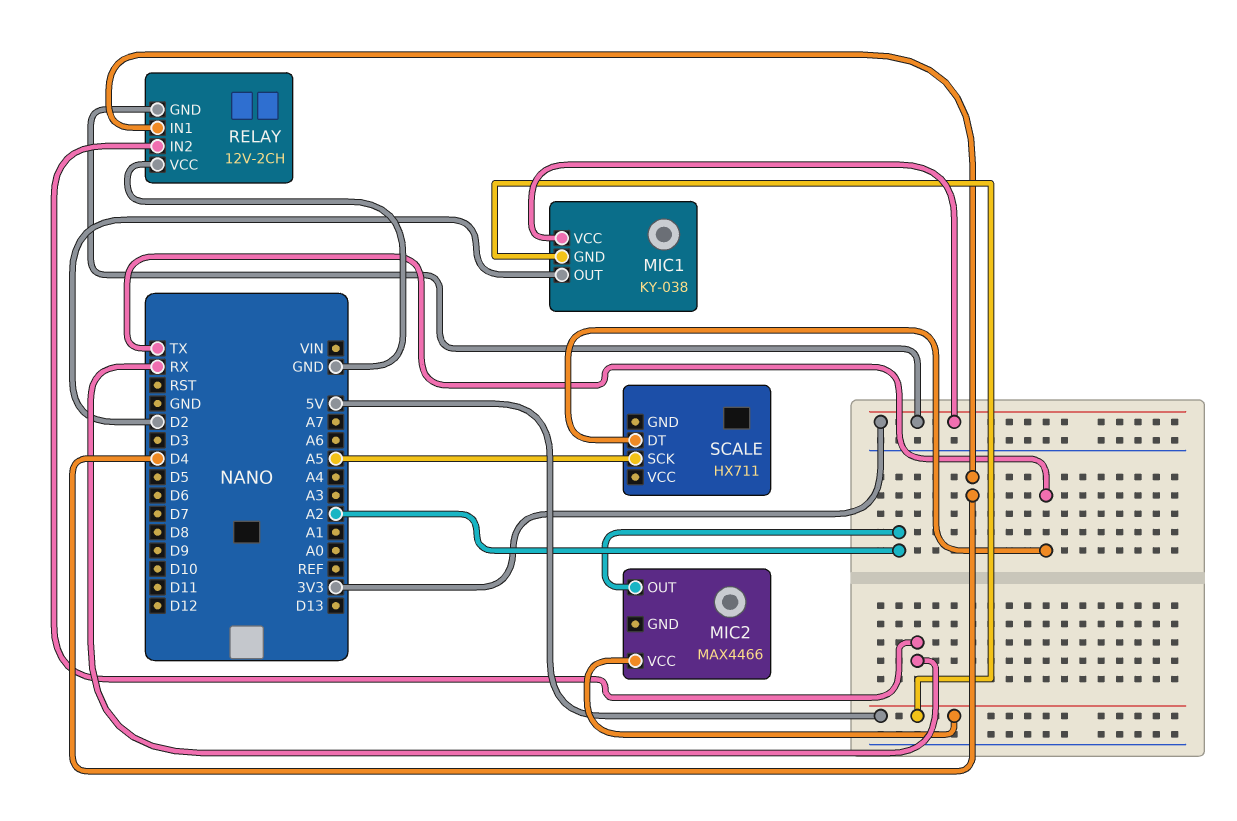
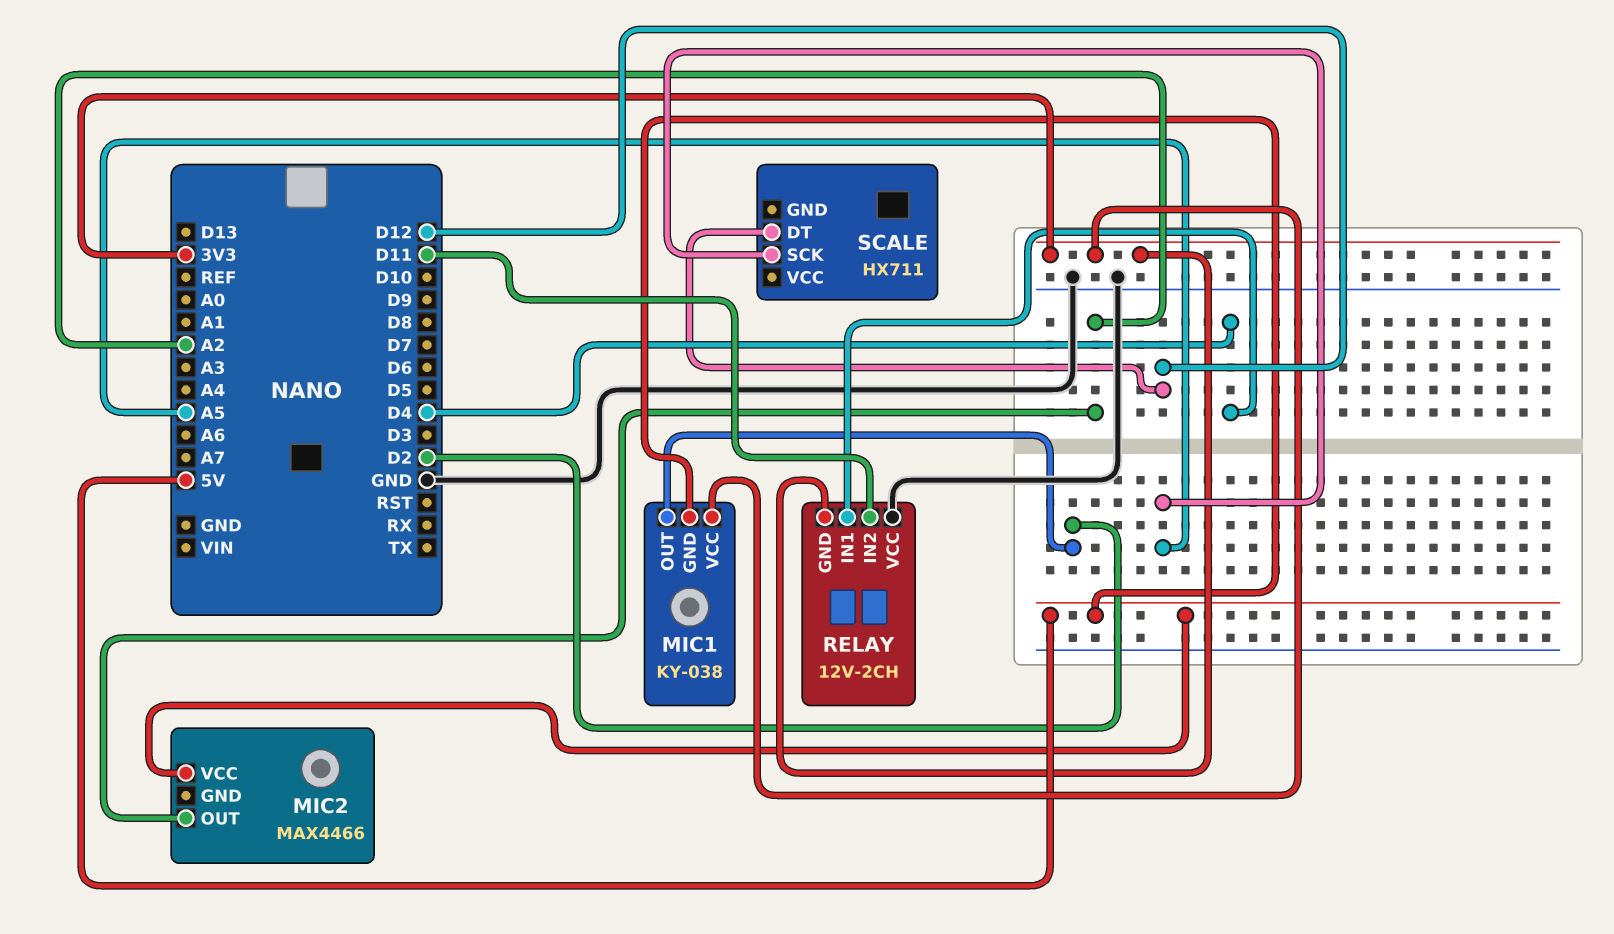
RELAY pin IN2: RX -> D11
SCALE pin DT: TX -> D12

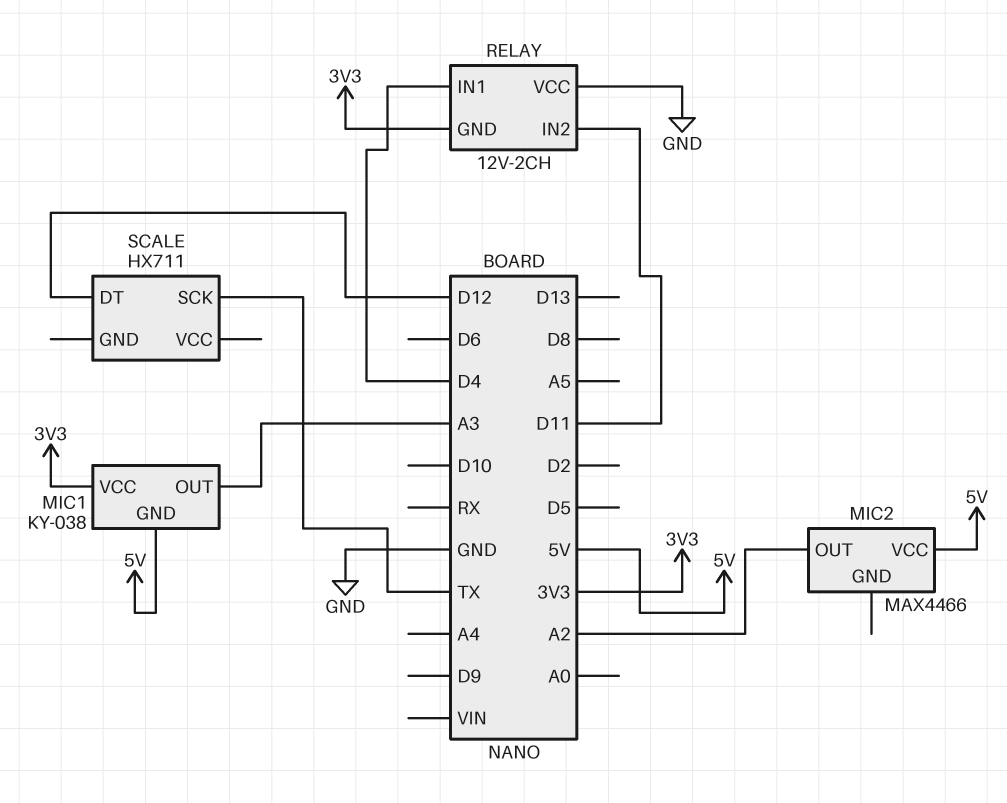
MIC1 pin OUT: D2 -> A3
SCALE pin SCK: A5 -> TX

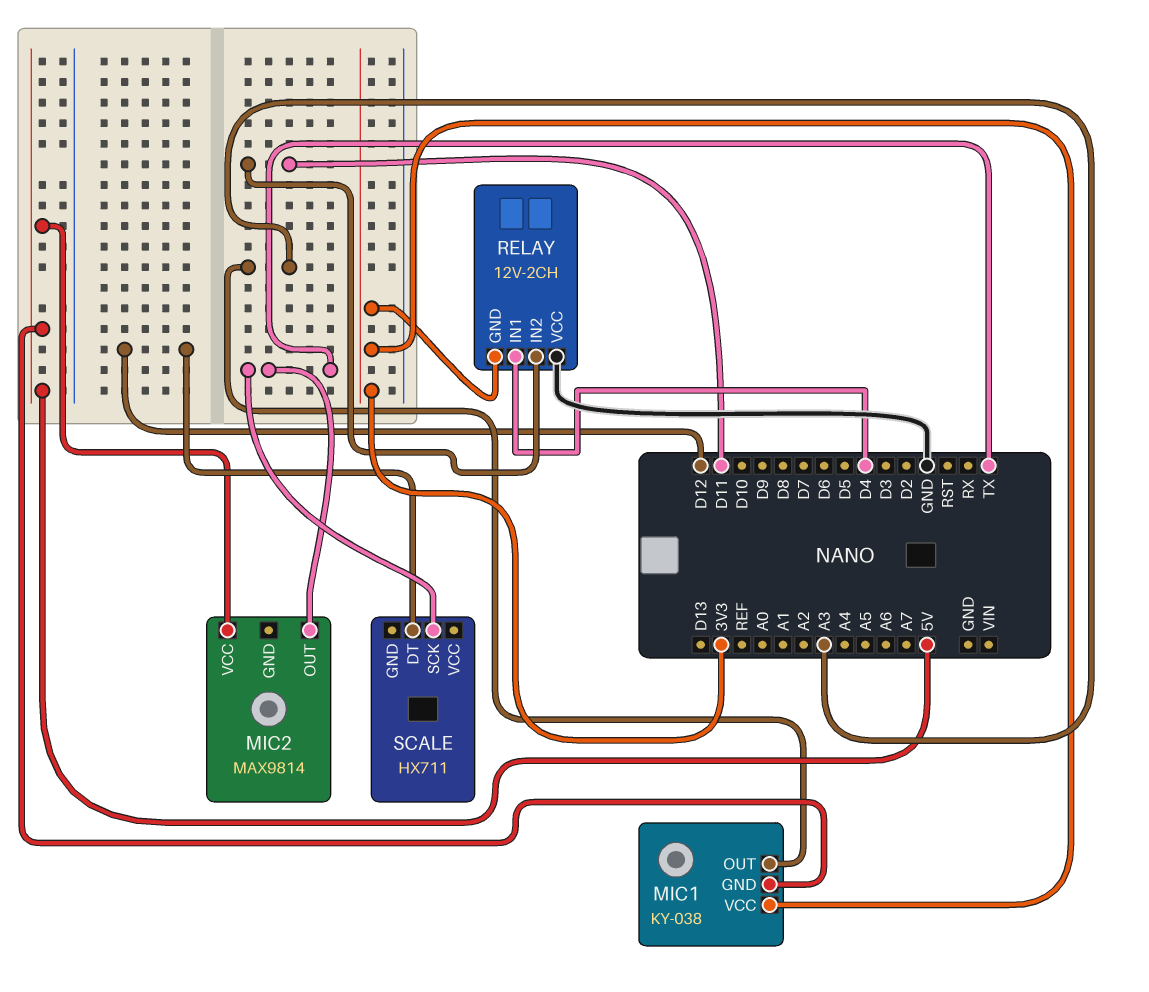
MIC2: MAX4466 -> MAX9814
MIC2 pin OUT: A2 -> TX

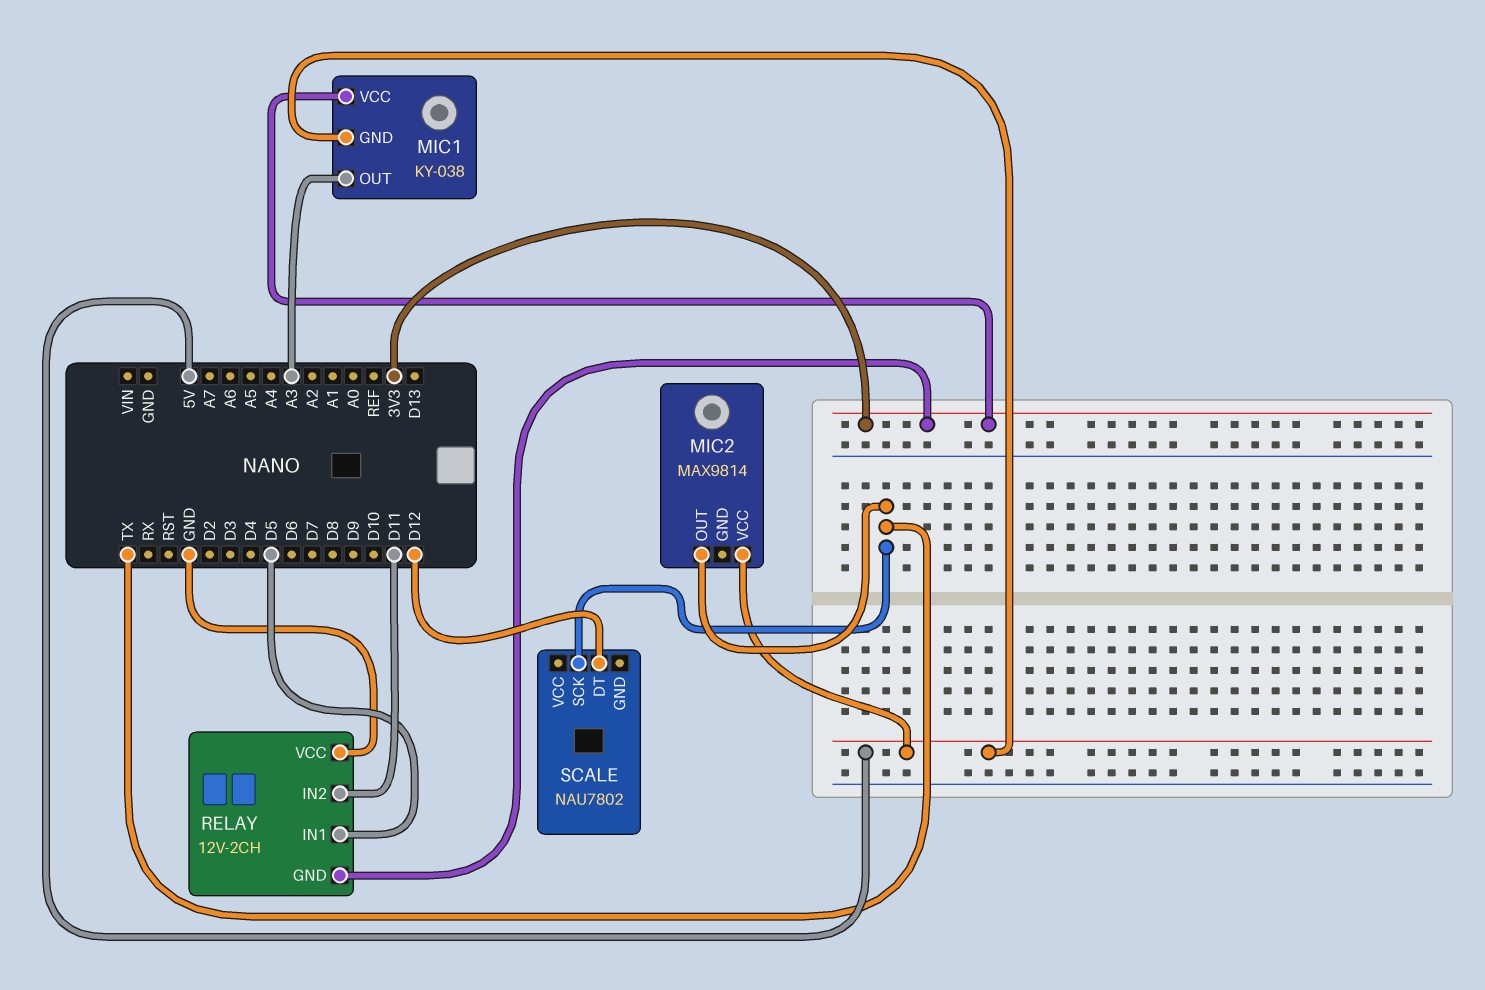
RELAY pin IN1: D4 -> D5
SCALE: HX711 -> NAU7802

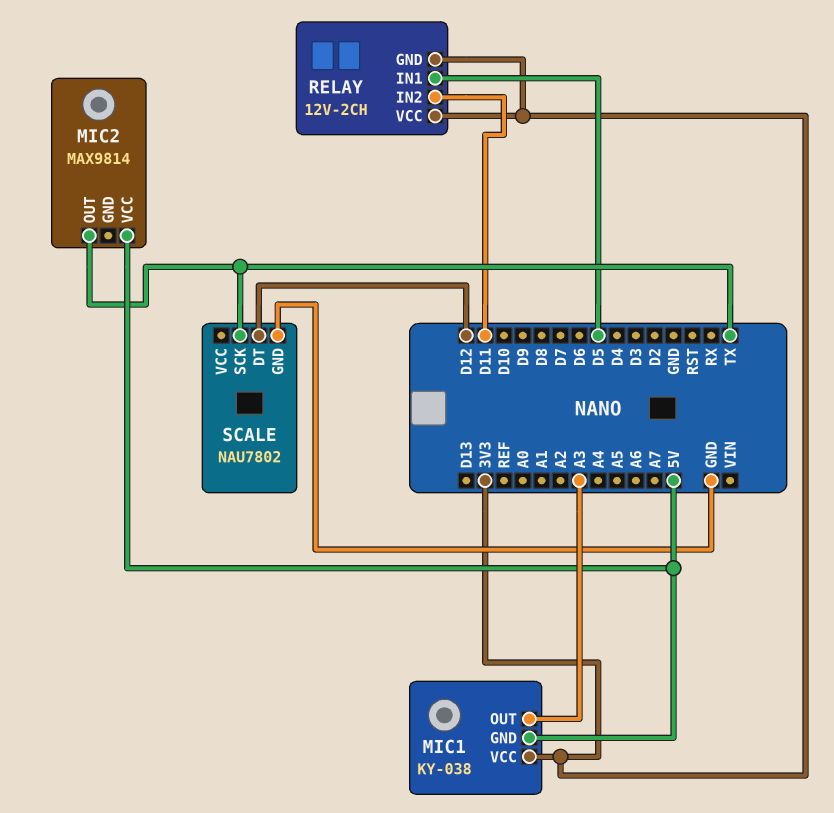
RELAY pin VCC: GND -> 3V3
SCALE pin GND: none -> GND

